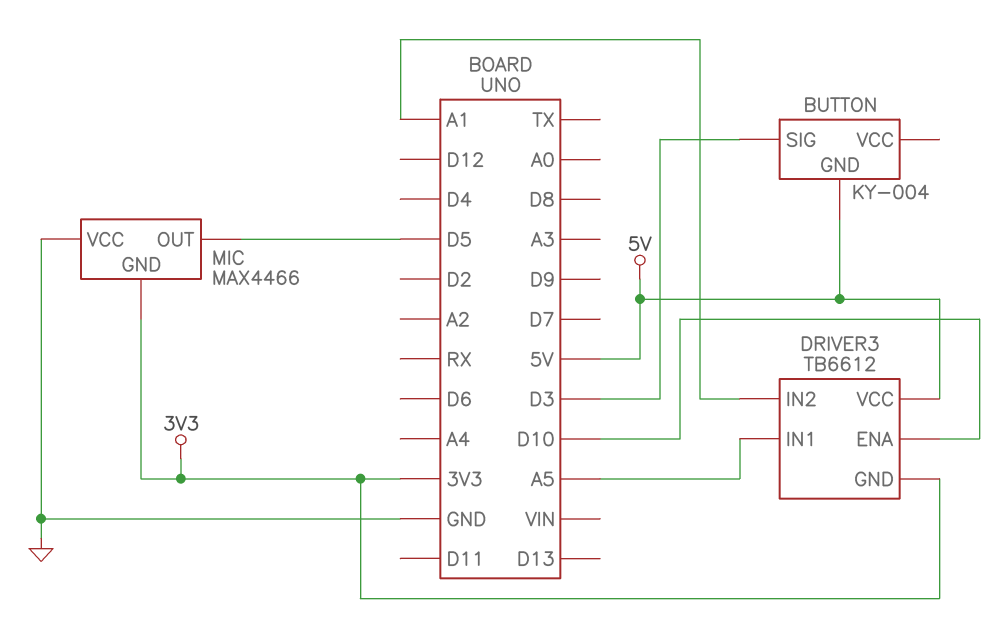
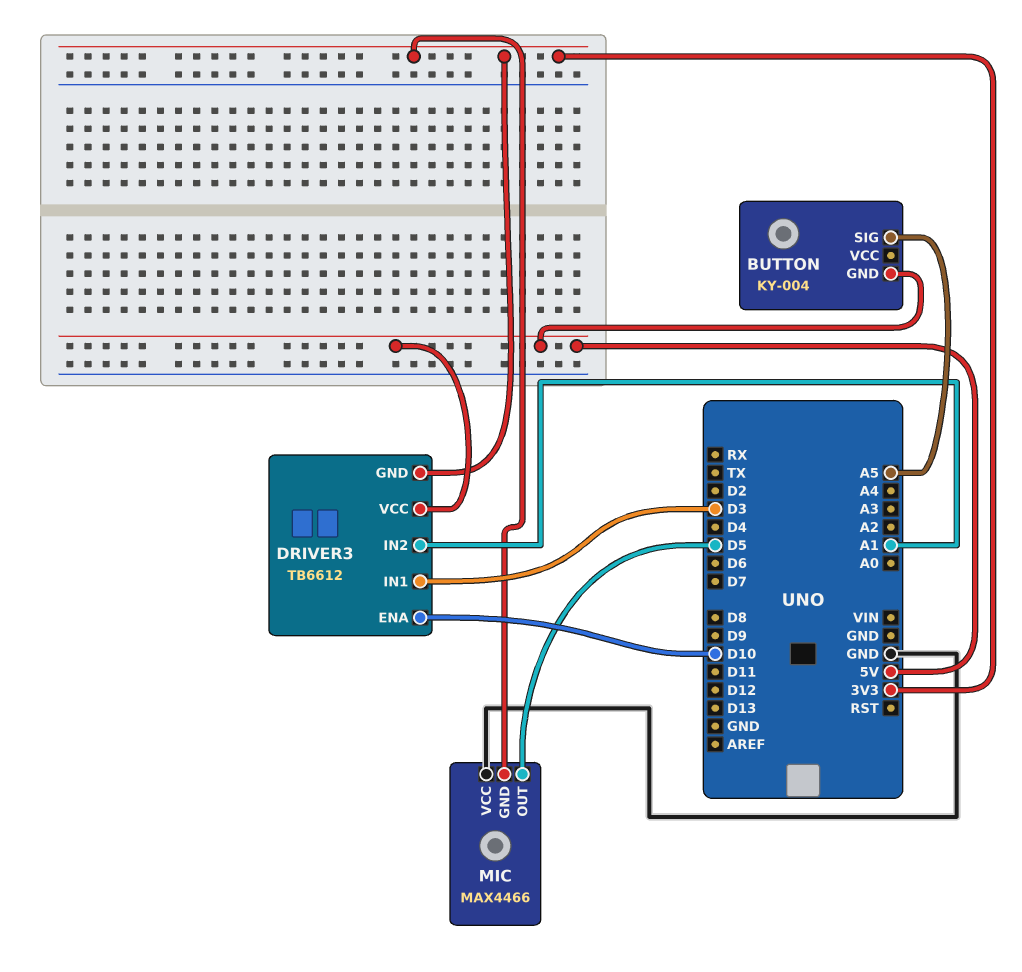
BUTTON pin SIG: D3 -> A5
DRIVER3 pin IN1: A5 -> D3

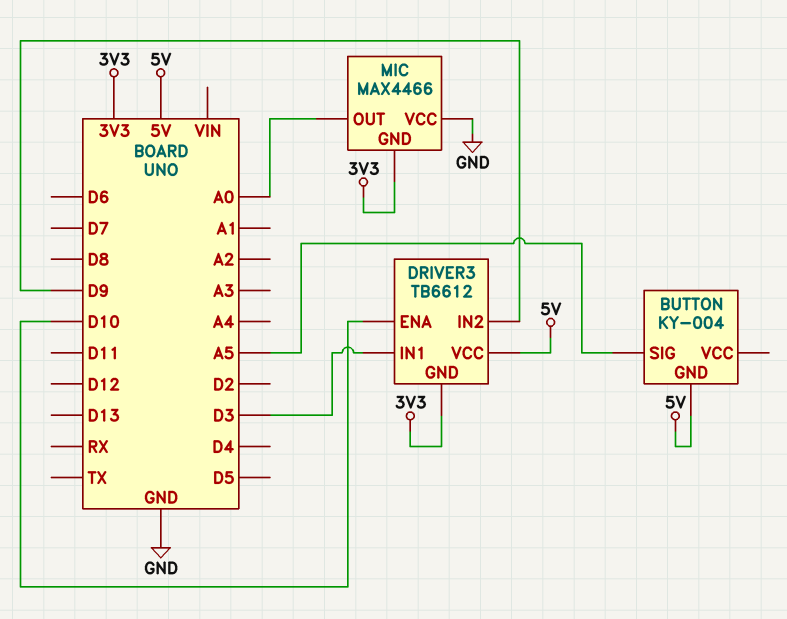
DRIVER3 pin IN2: A1 -> D9
MIC pin OUT: D5 -> A0

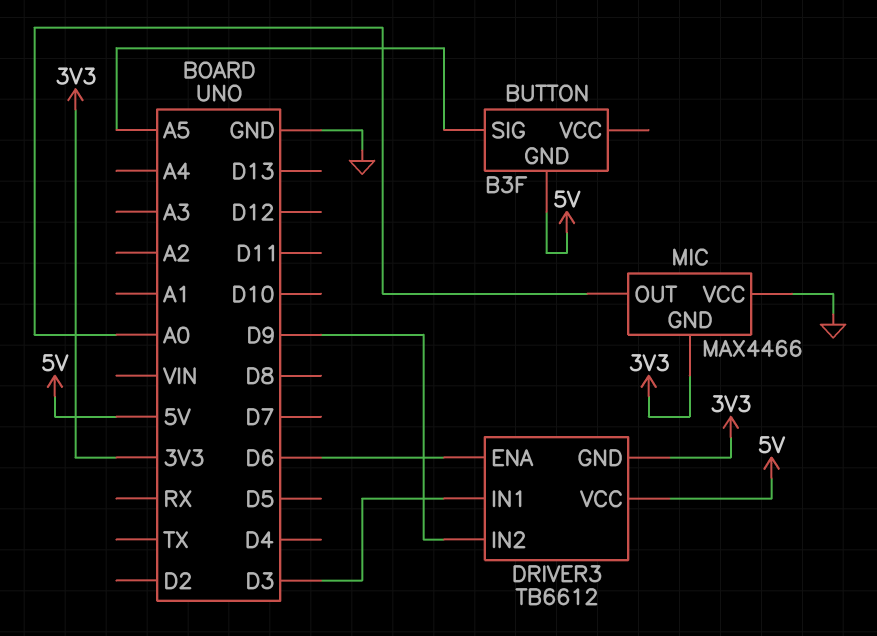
BUTTON: KY-004 -> B3F
DRIVER3 pin ENA: D10 -> D6

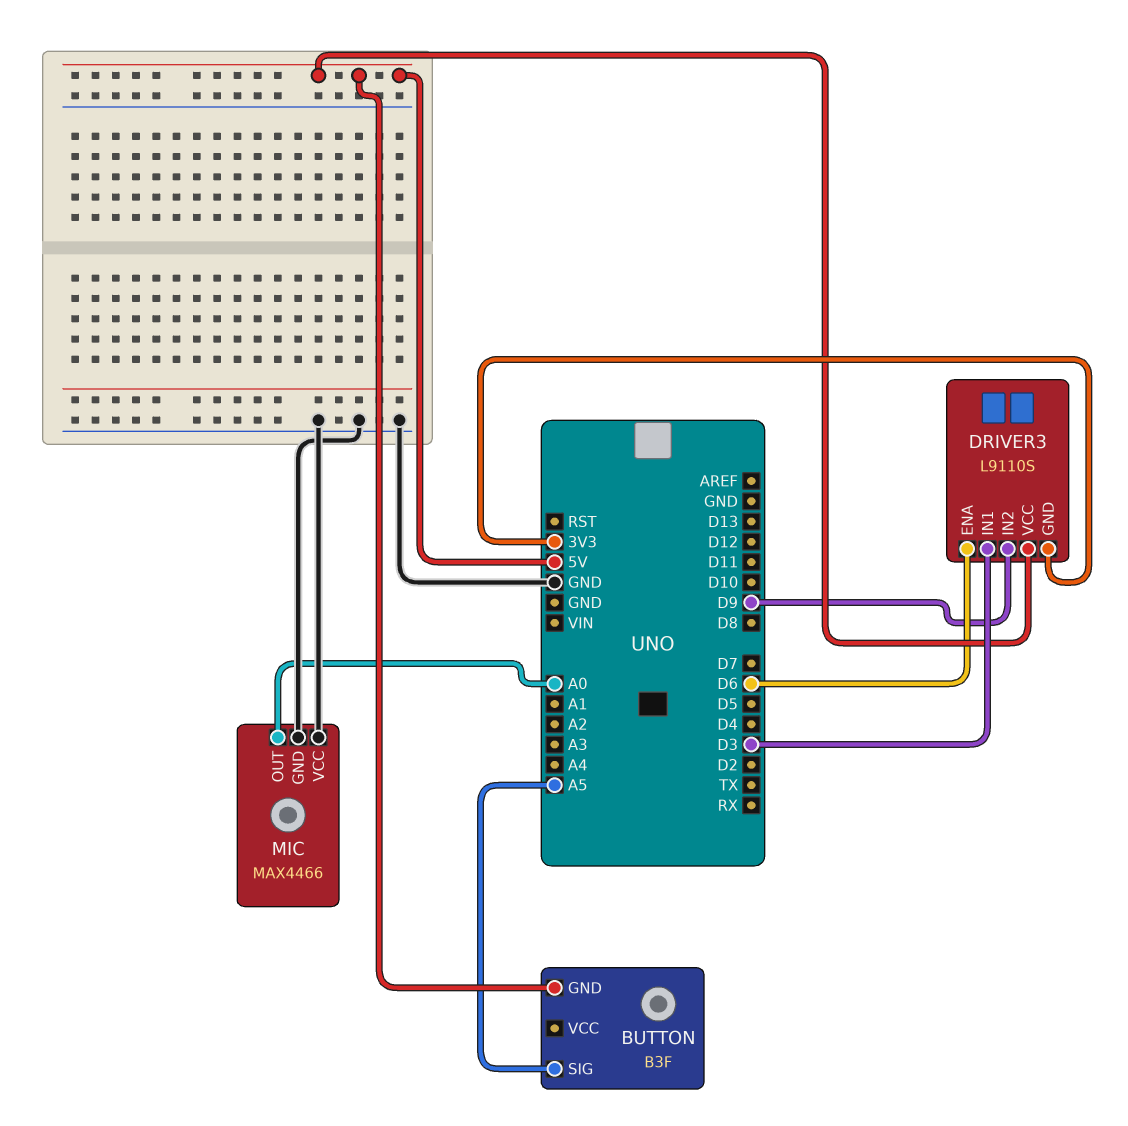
DRIVER3: TB6612 -> L9110S
MIC pin GND: 3V3 -> GND

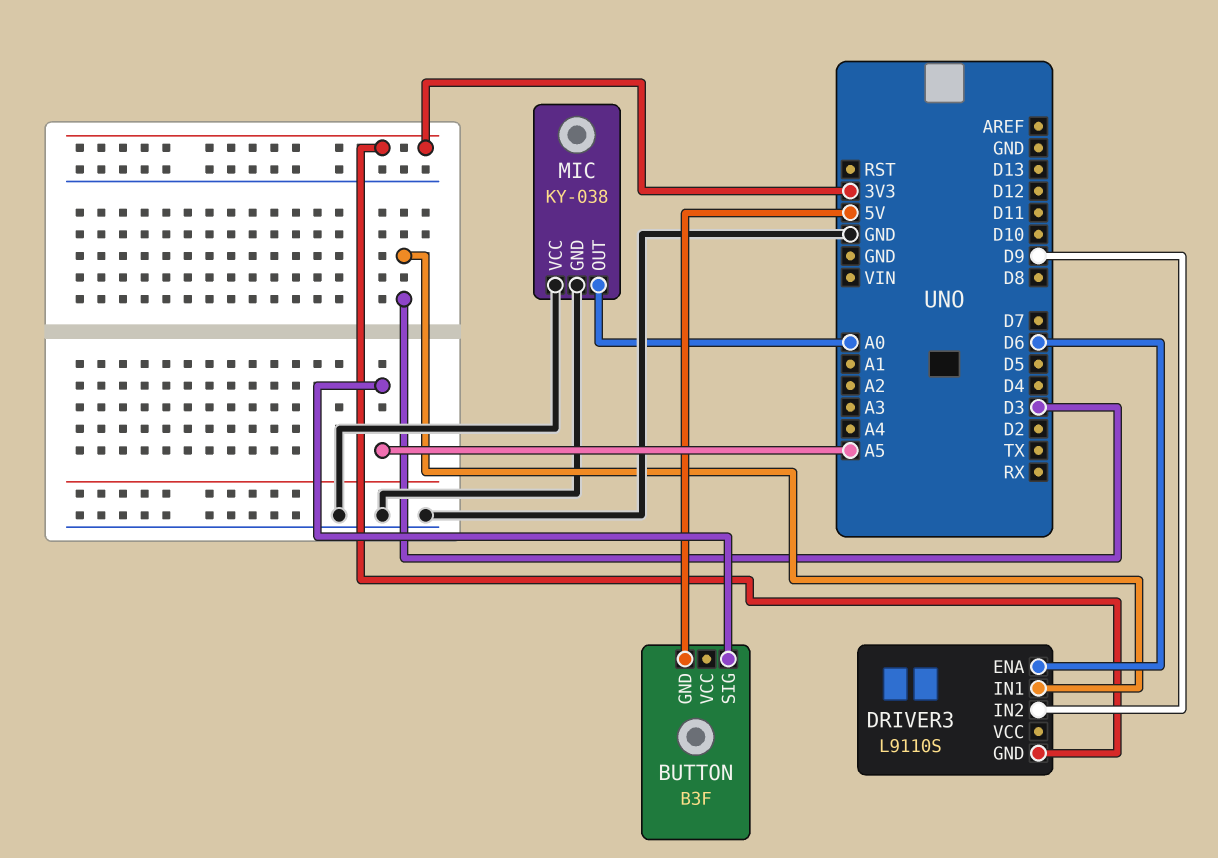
DRIVER3 pin VCC: 5V -> none
MIC: MAX4466 -> KY-038

